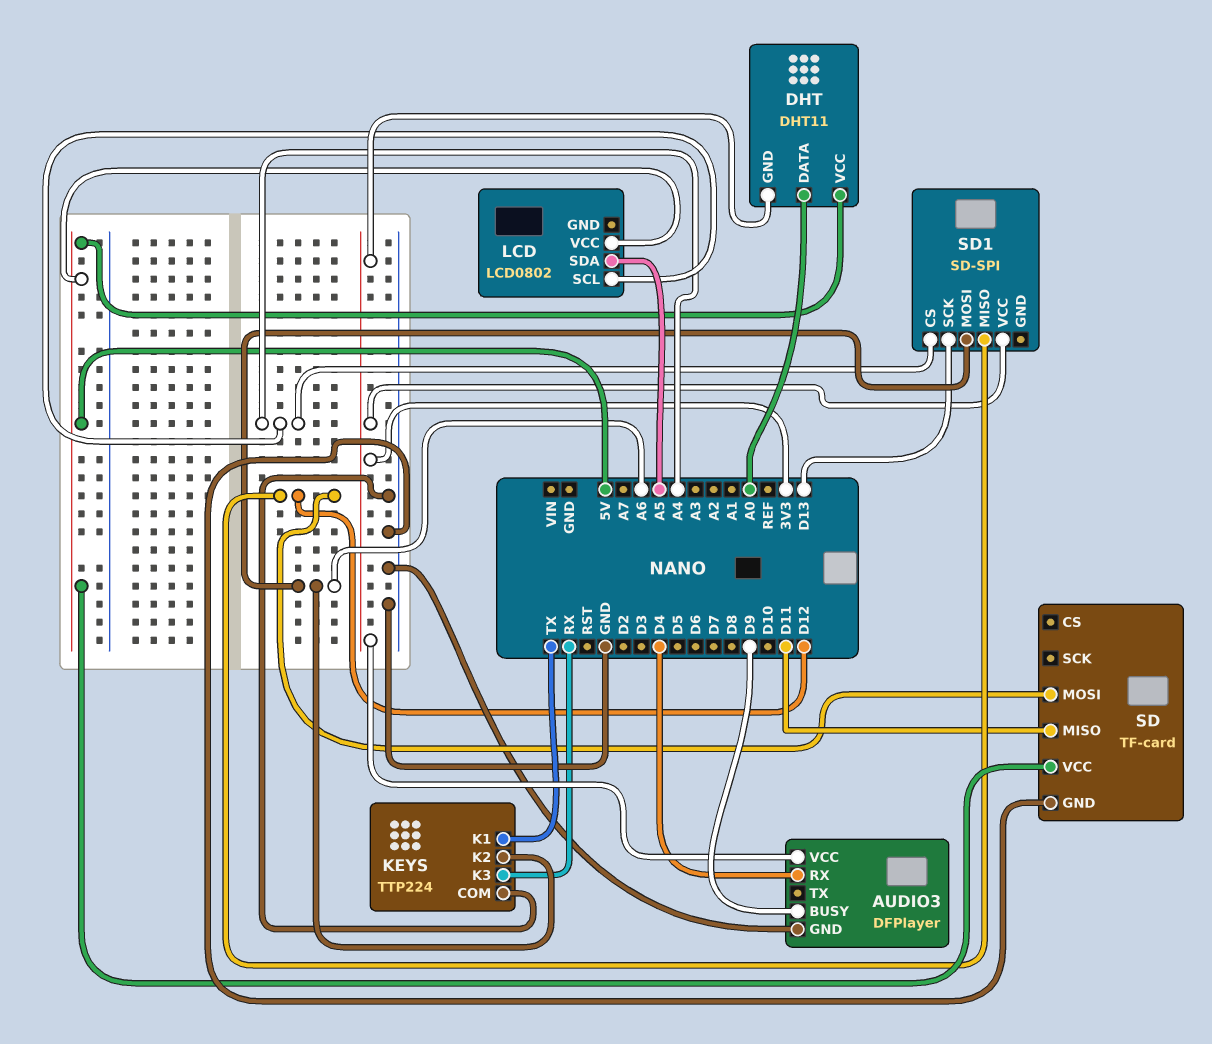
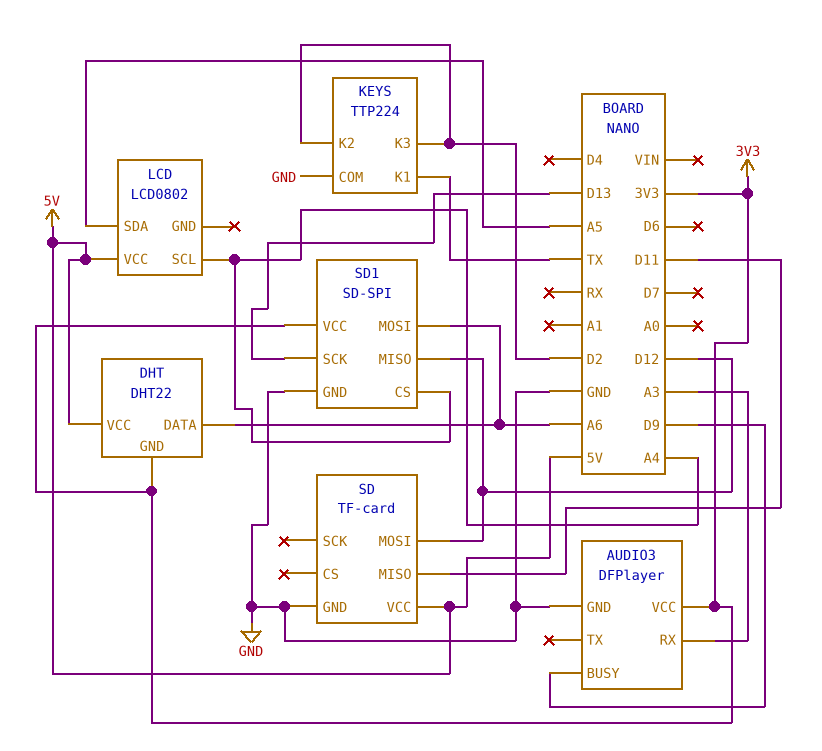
AUDIO3 pin RX: D4 -> A3
DHT: DHT11 -> DHT22
DHT pin DATA: A0 -> A6
KEYS pin K2: A6 -> D2
KEYS pin K3: RX -> D2
SD1 pin GND: none -> GND

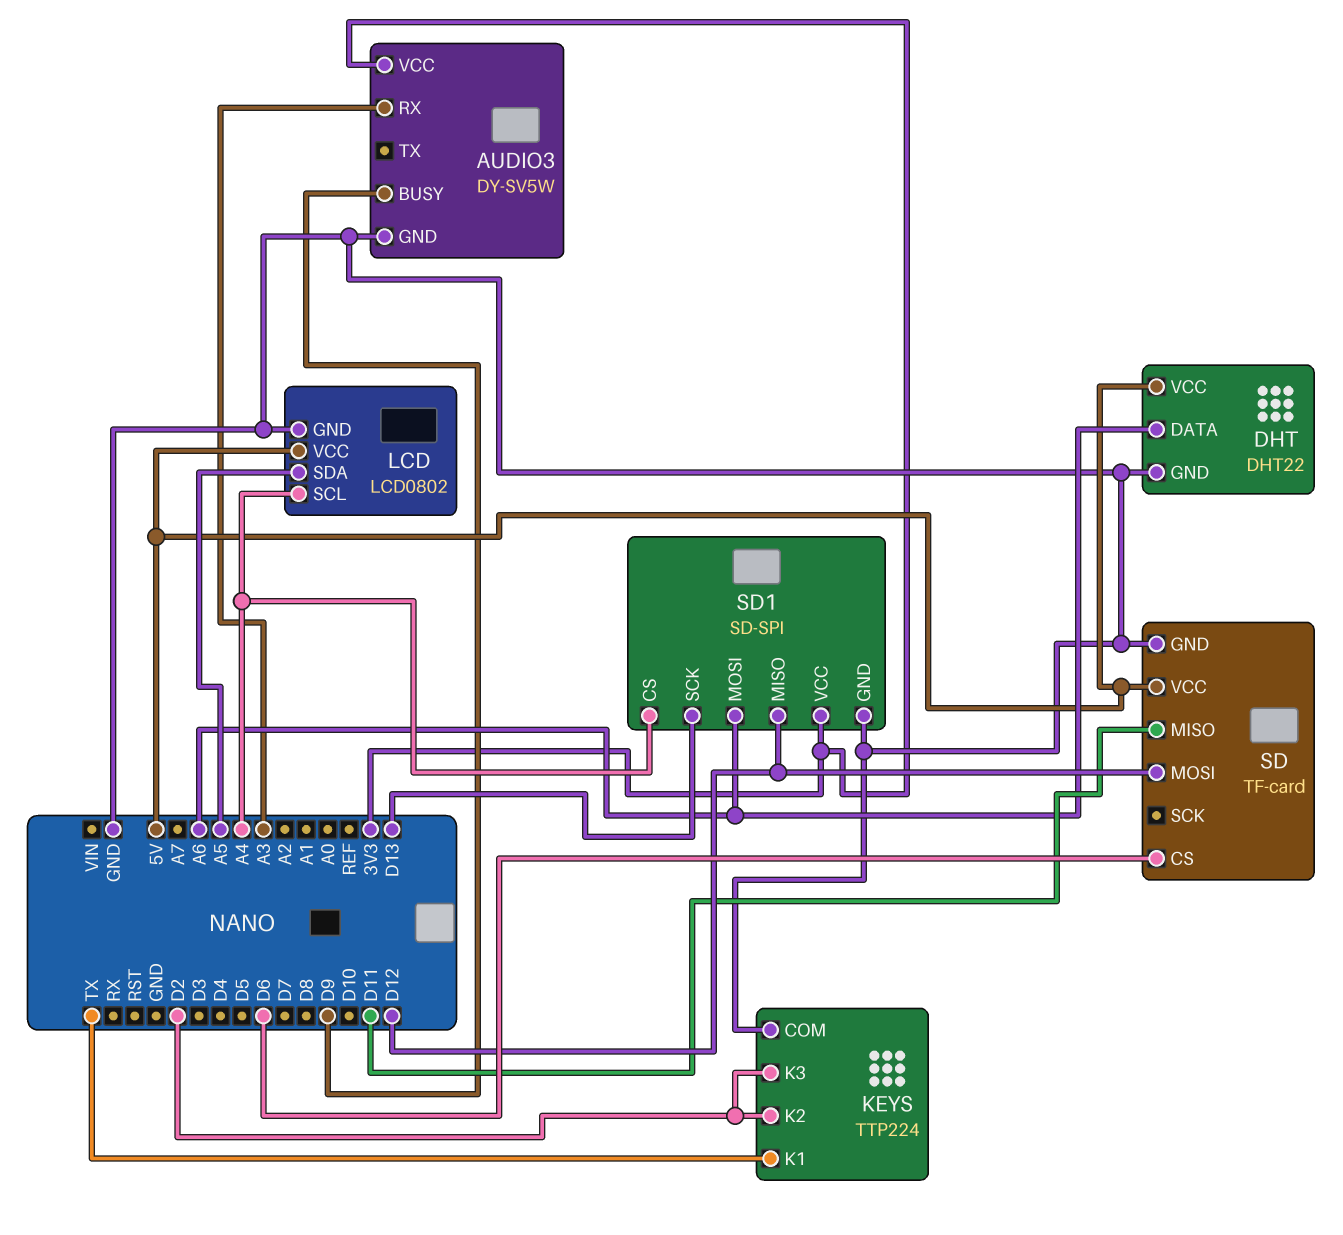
AUDIO3: DFPlayer -> DY-SV5W
DHT pin GND: 3V3 -> GND
LCD pin GND: none -> GND
SD pin CS: none -> D6

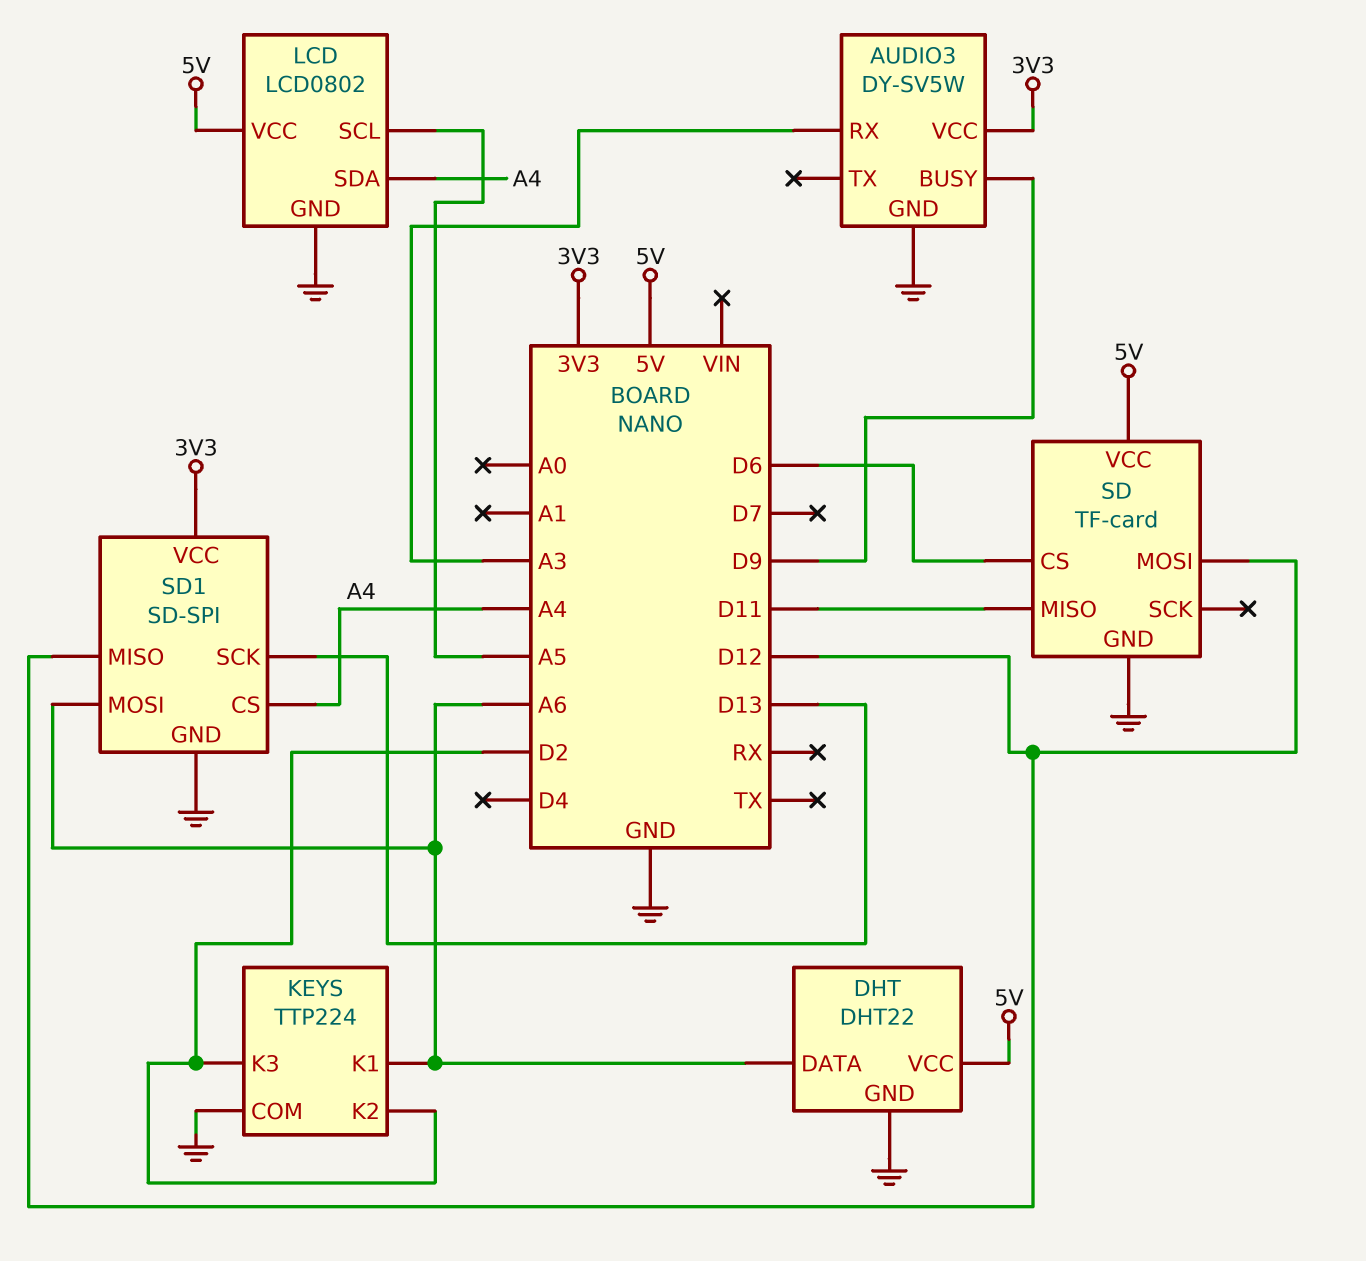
KEYS pin K1: TX -> A6
LCD pin SCL: A4 -> A5
LCD pin SDA: A5 -> A4

